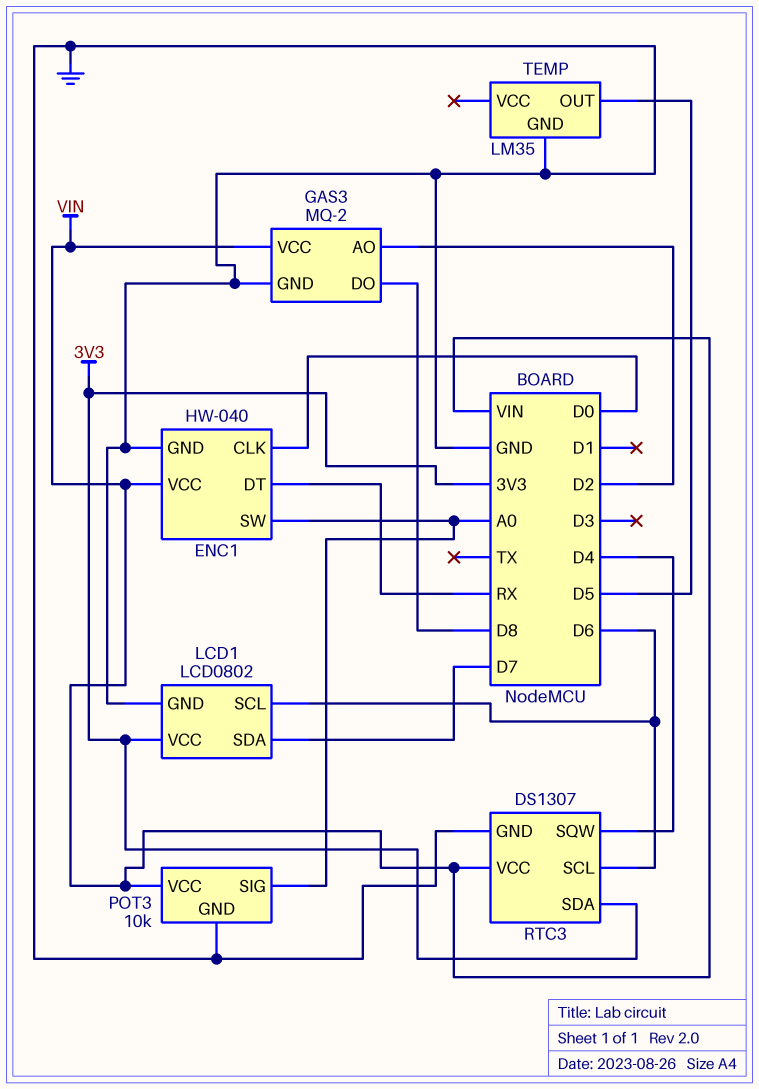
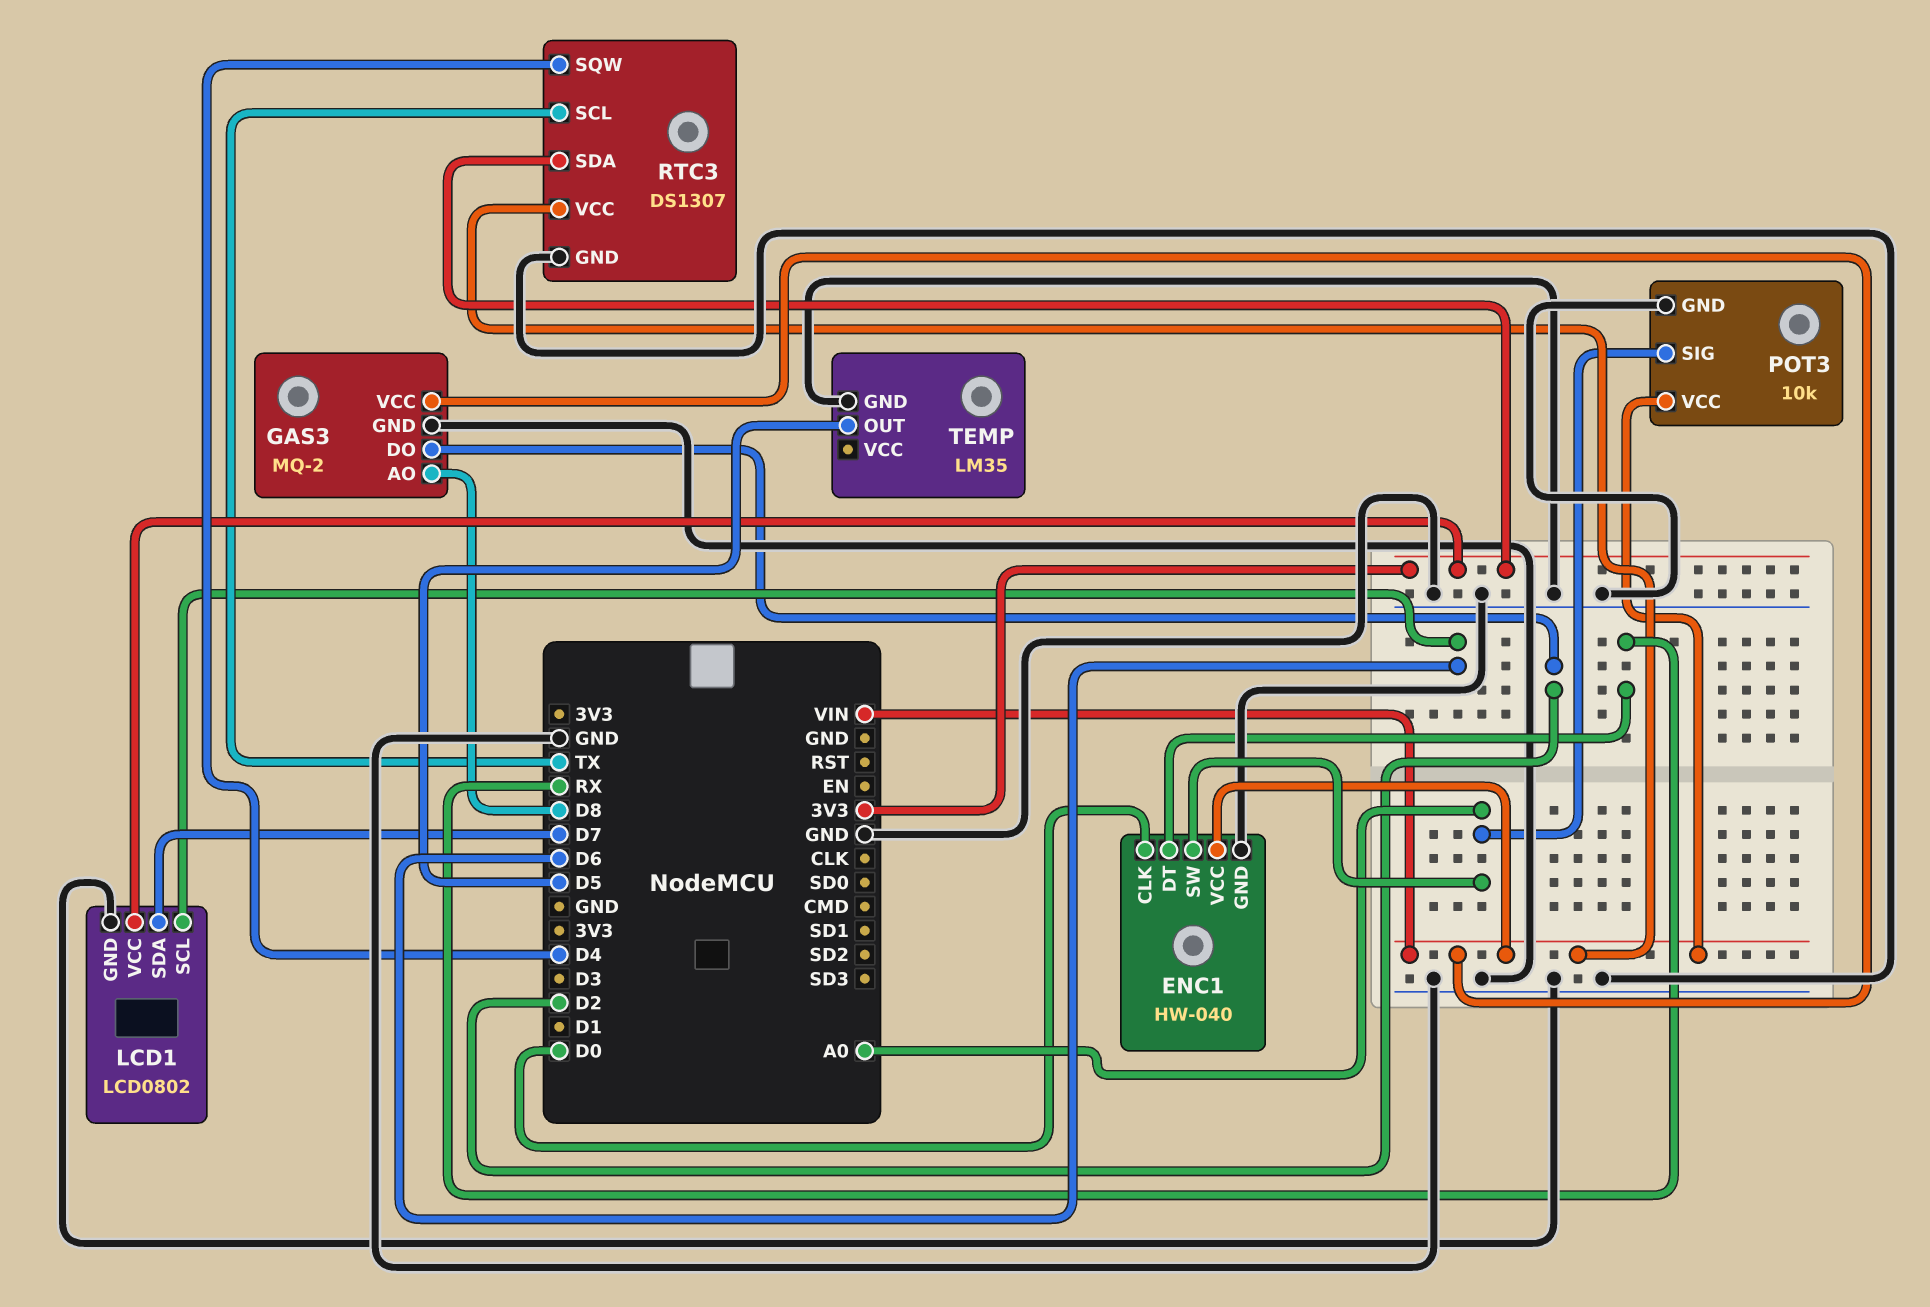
GAS3 pin AO: D2 -> D8
GAS3 pin DO: D8 -> D2
RTC3 pin SCL: D6 -> TX

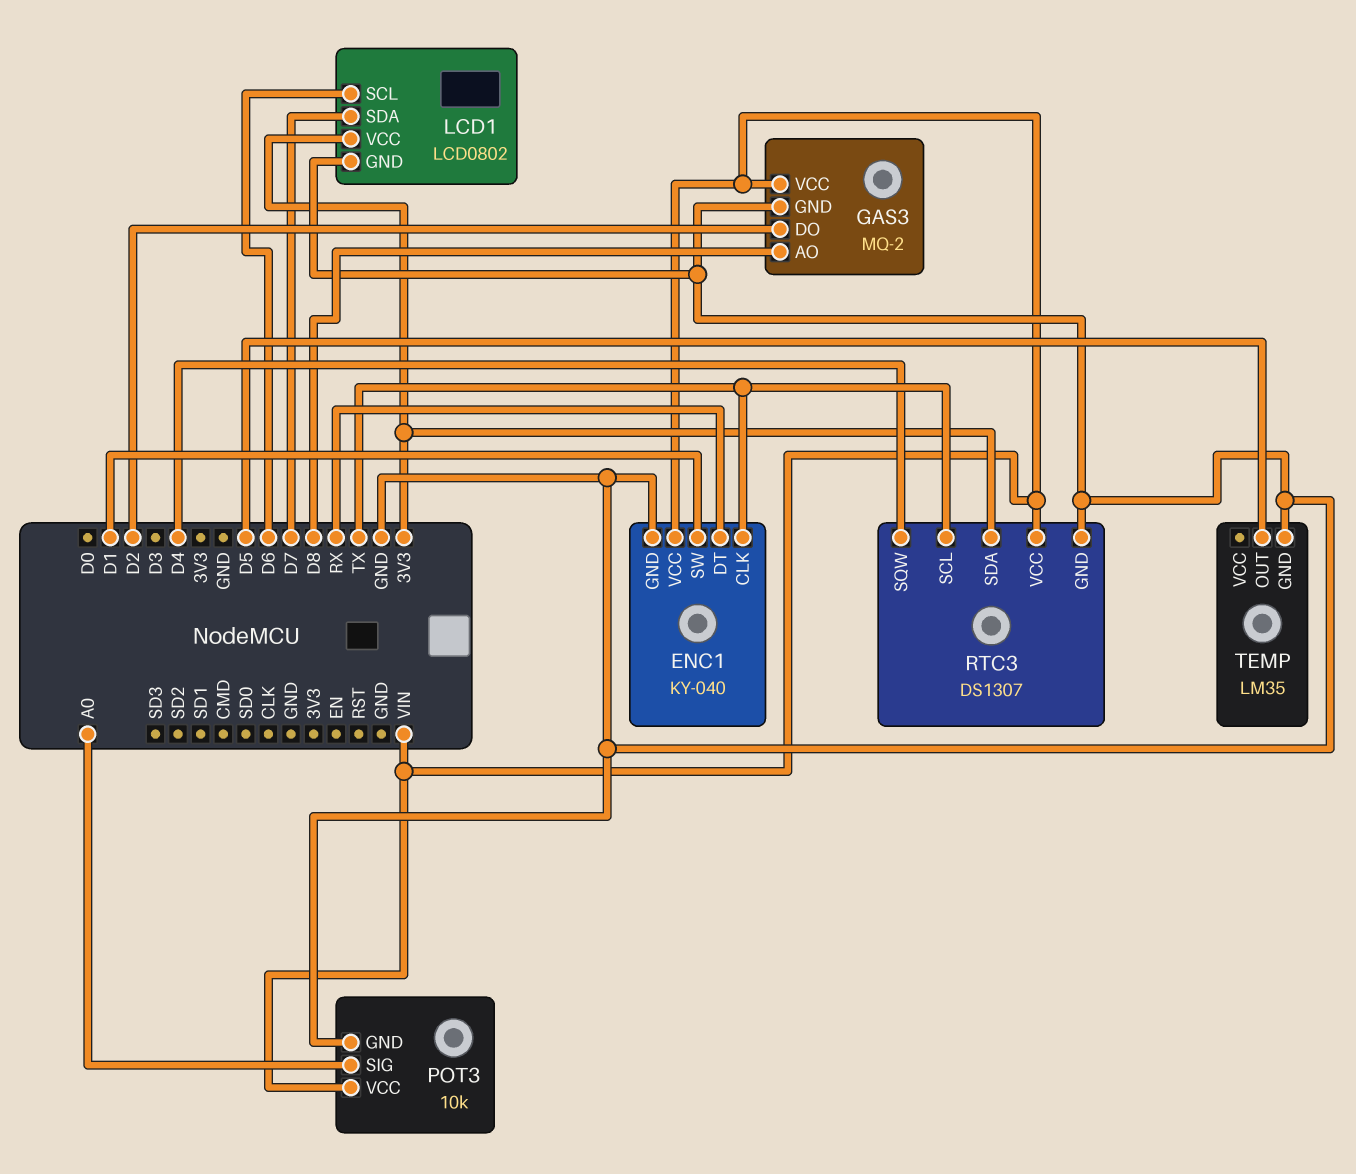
ENC1: HW-040 -> KY-040
ENC1 pin CLK: D0 -> TX
ENC1 pin SW: A0 -> D1

